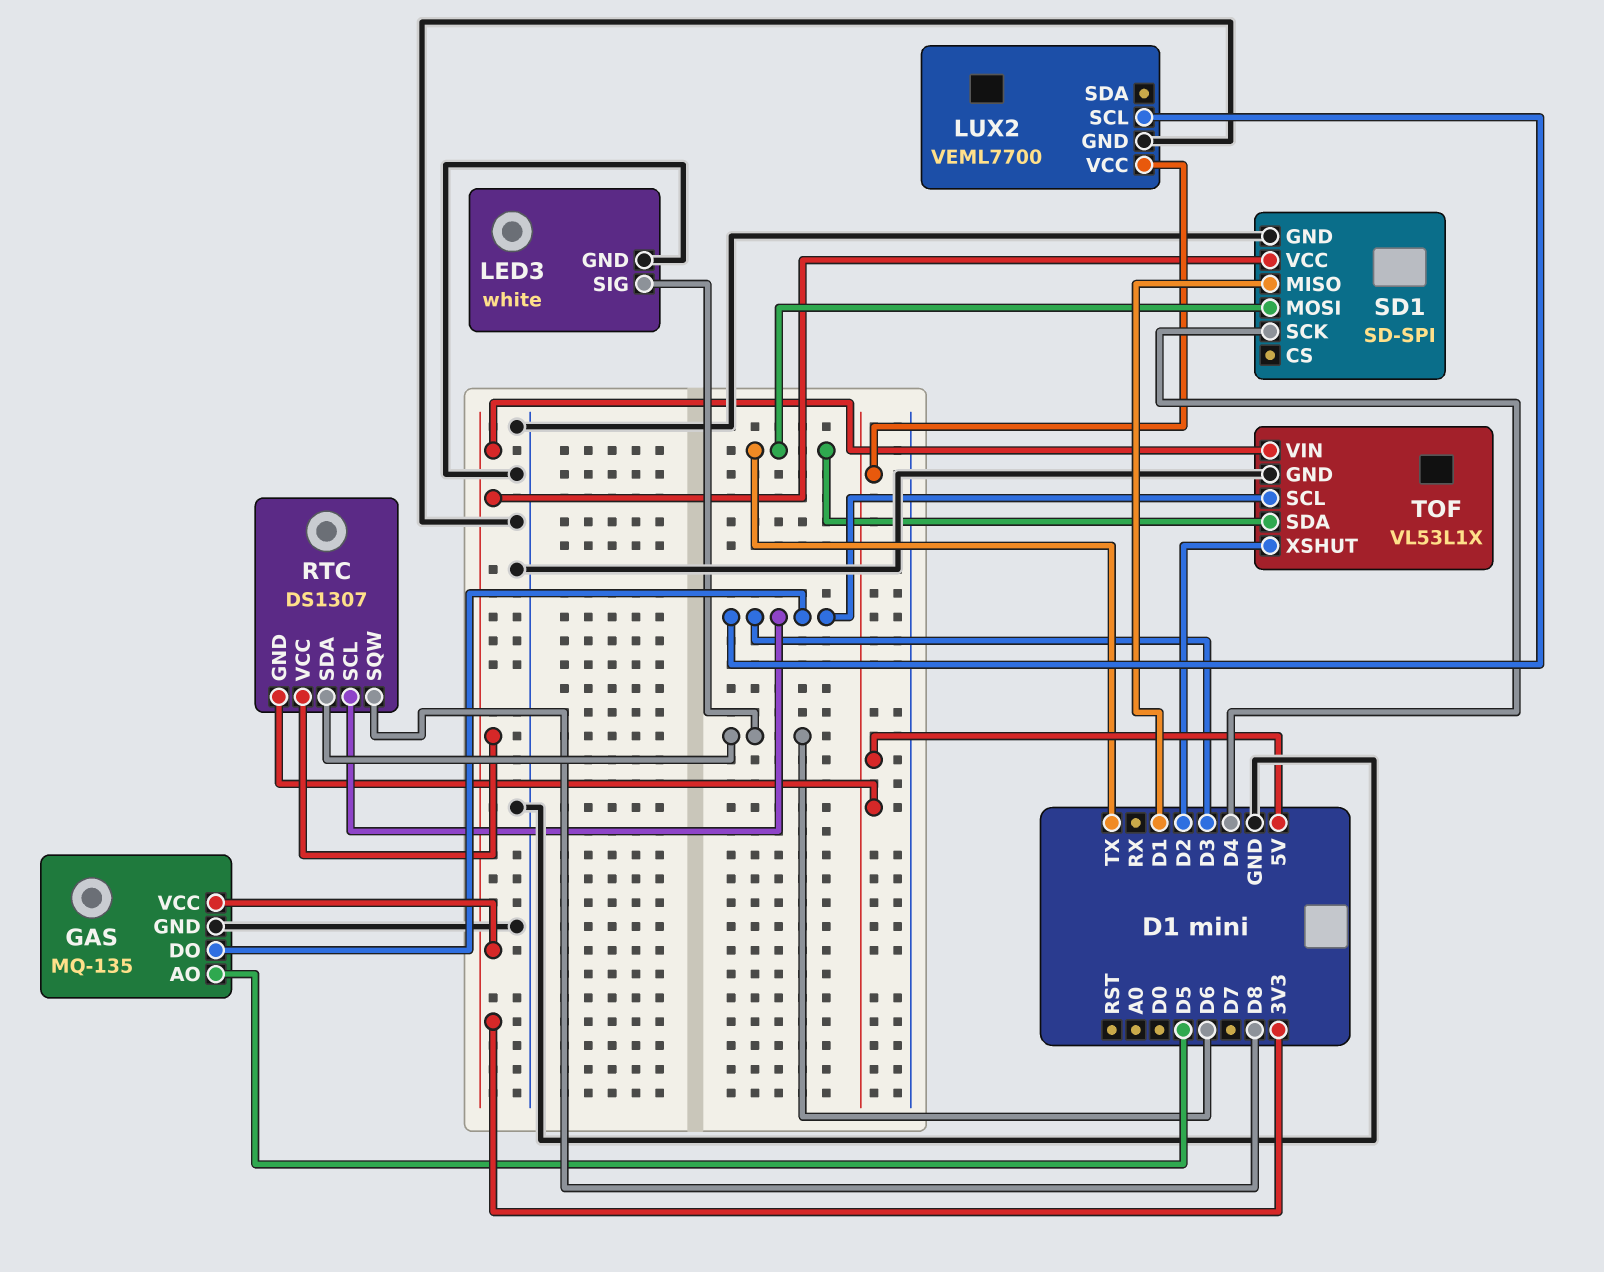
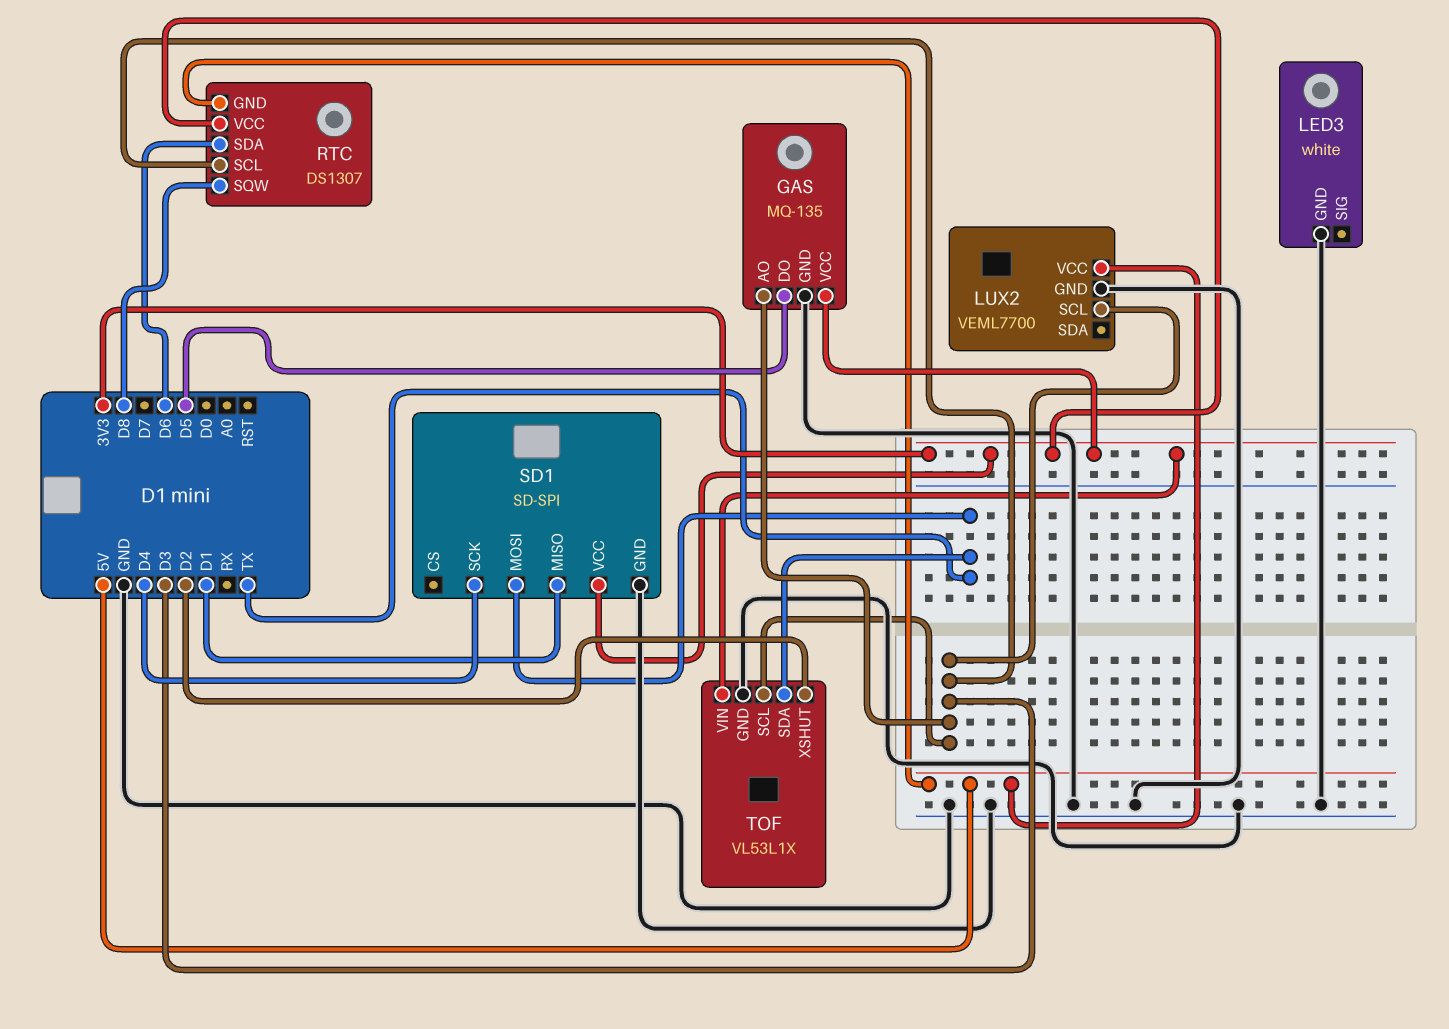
GAS pin AO: D5 -> D3
GAS pin DO: D3 -> D5
LED3 pin SIG: D6 -> none

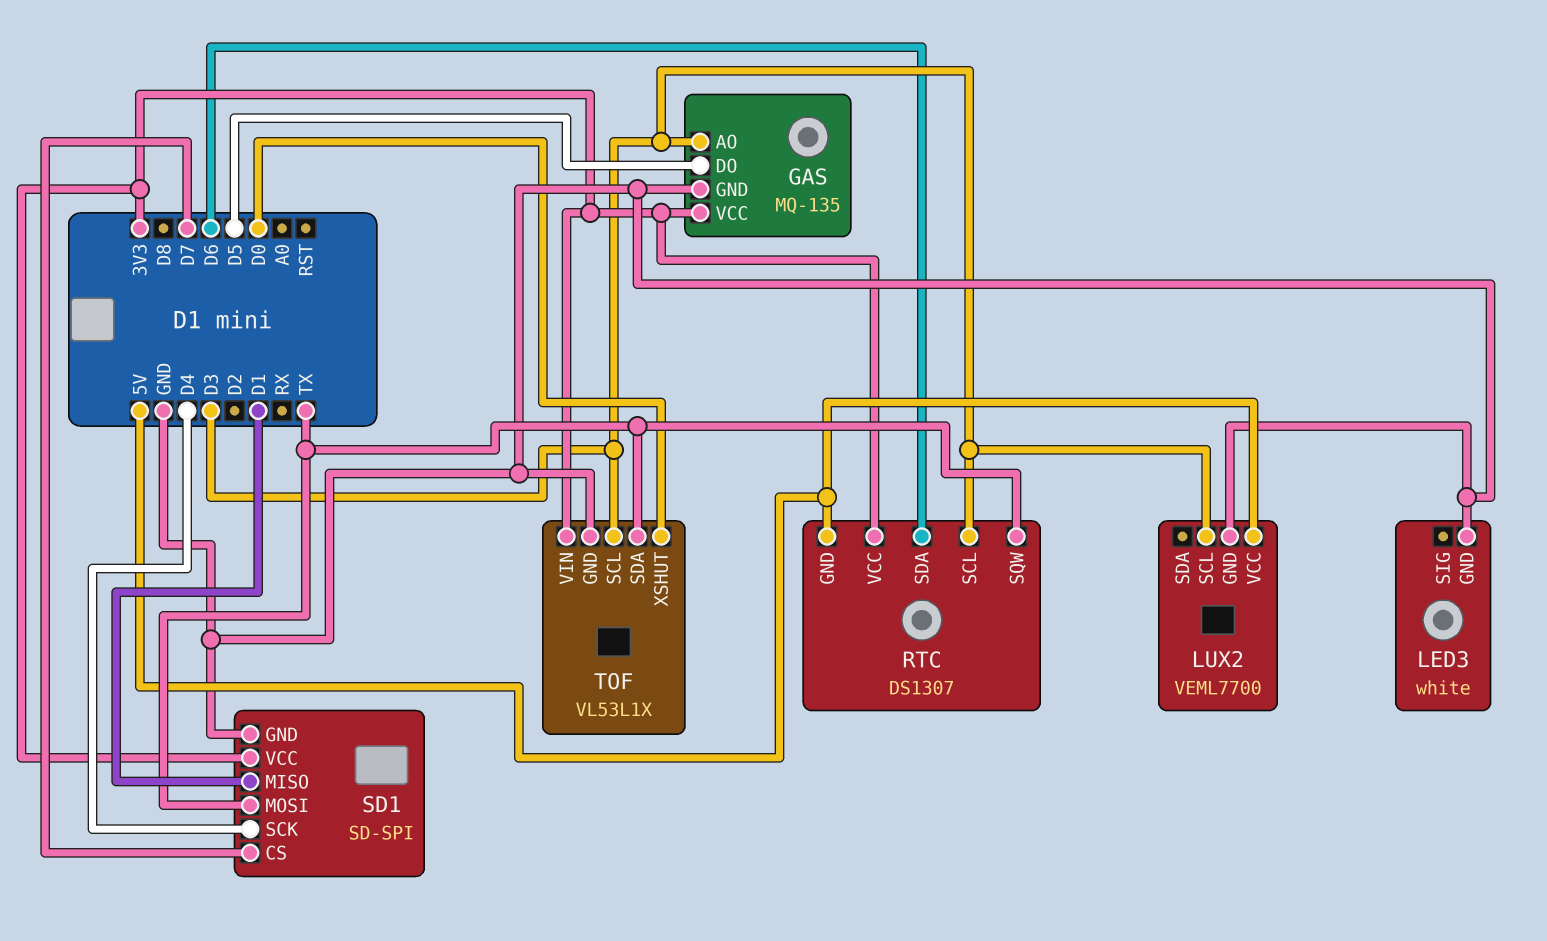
RTC pin SQW: D8 -> TX
SD1 pin CS: none -> D7
TOF pin XSHUT: D2 -> D0

